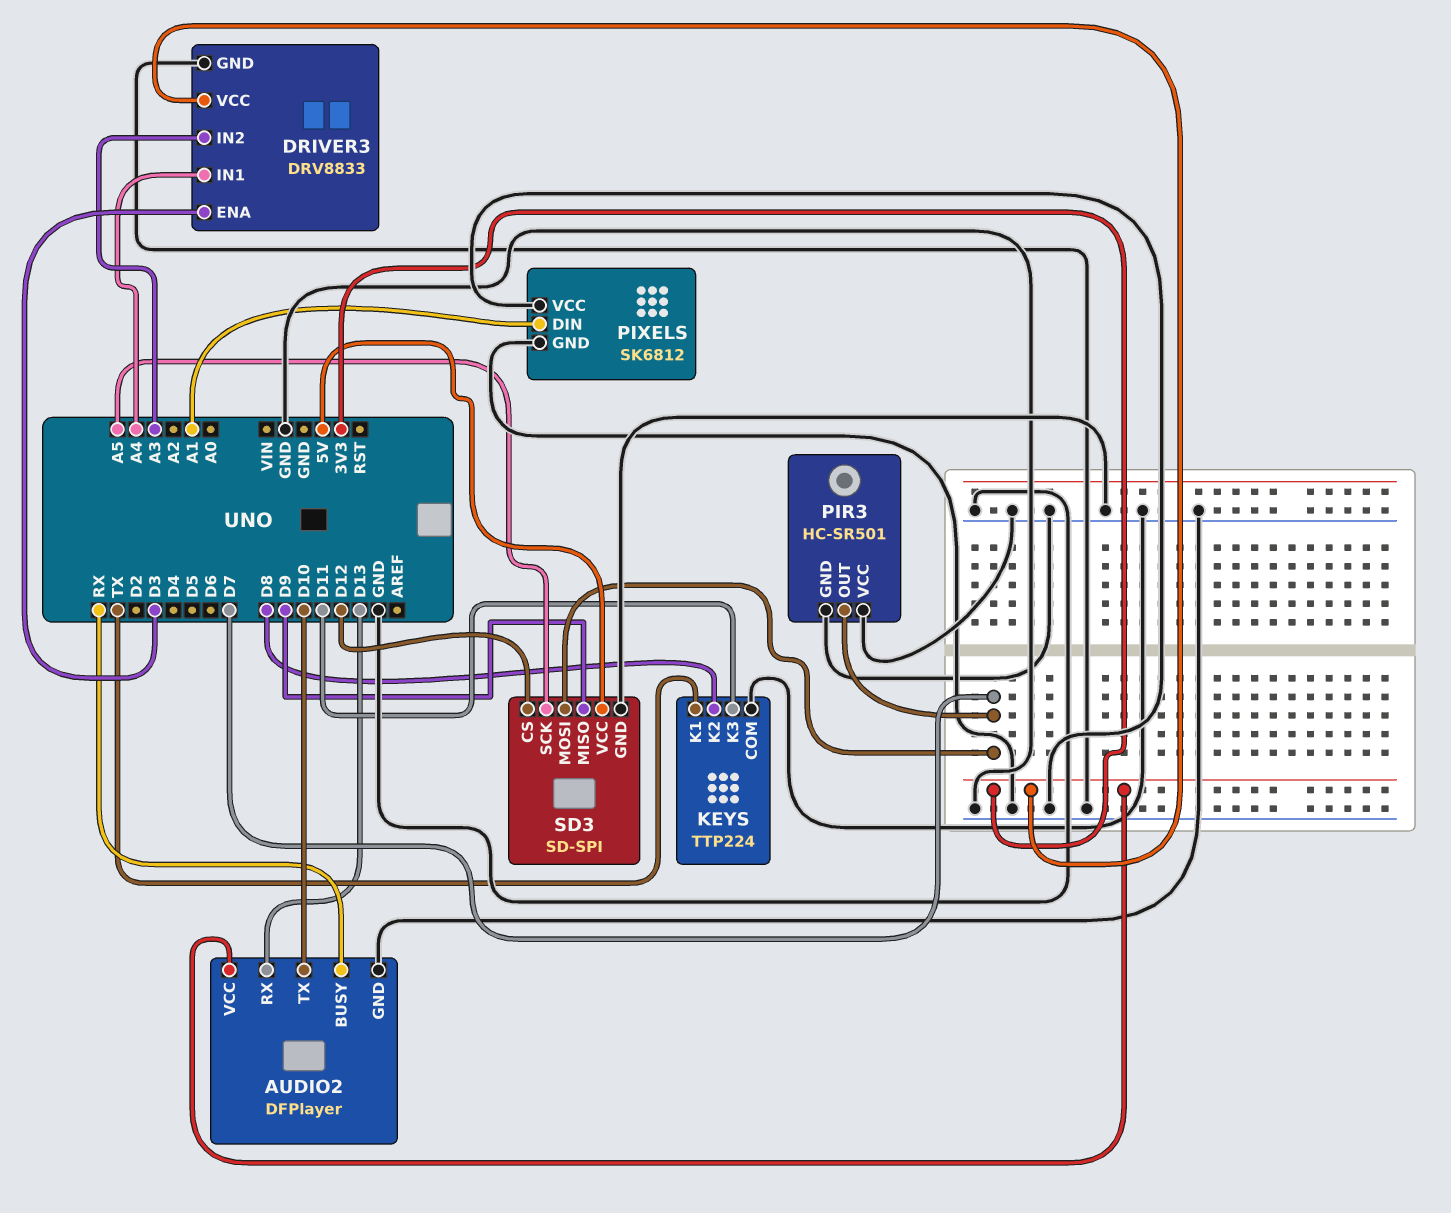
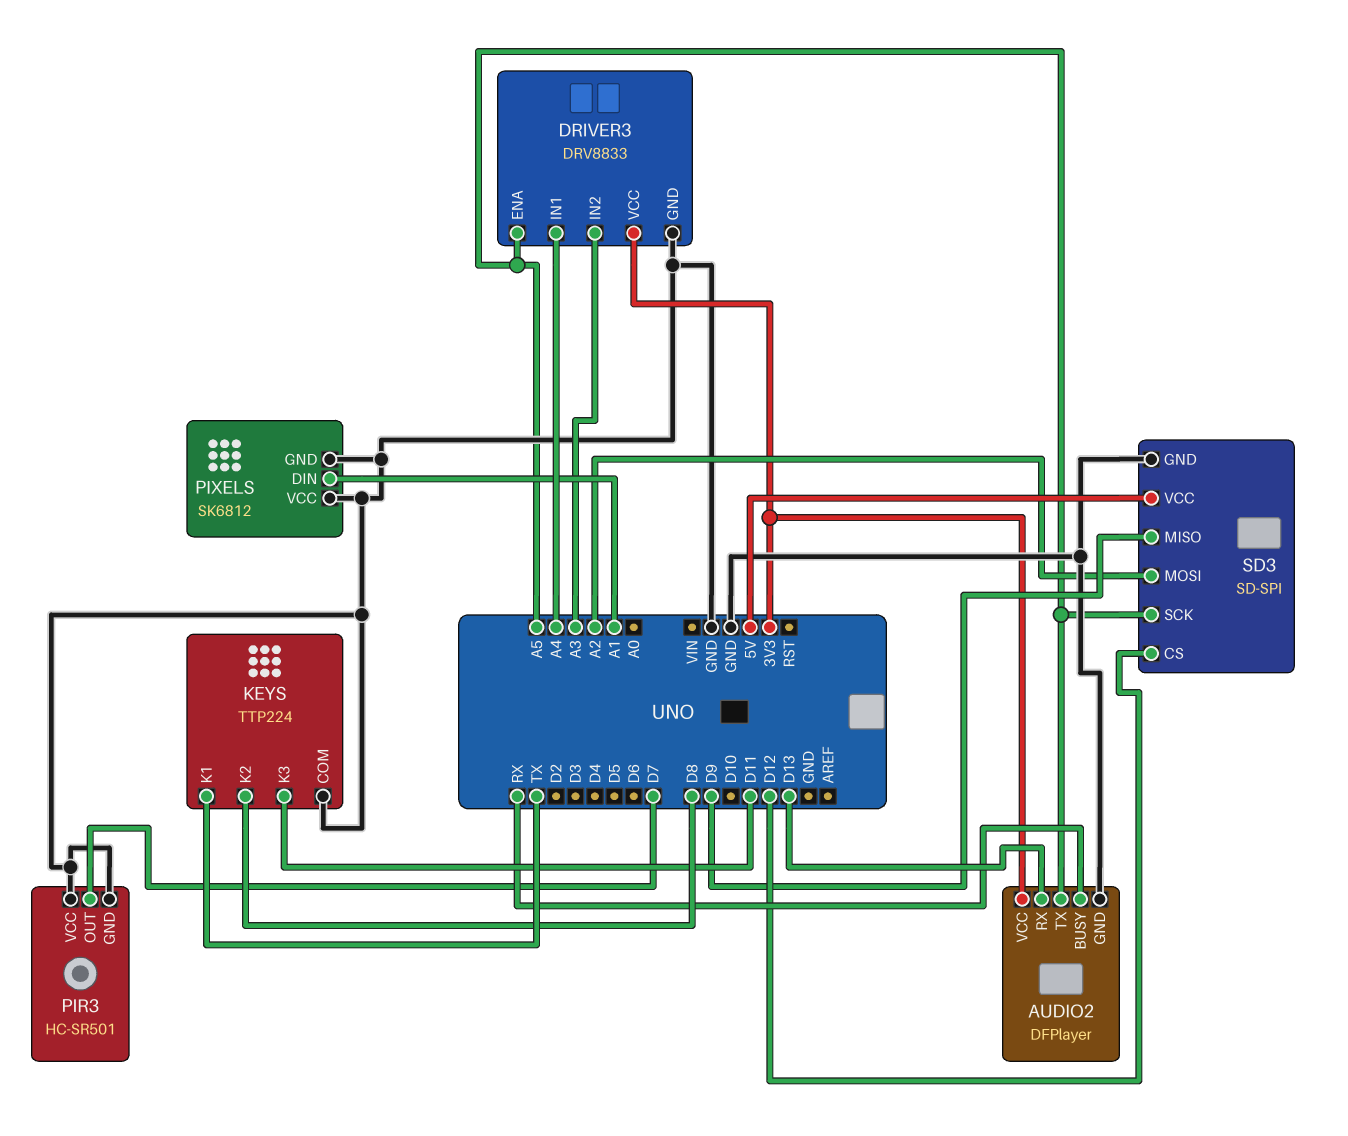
AUDIO2 pin TX: D10 -> A5
DRIVER3 pin ENA: D3 -> A5
SD3 pin MOSI: D7 -> A2

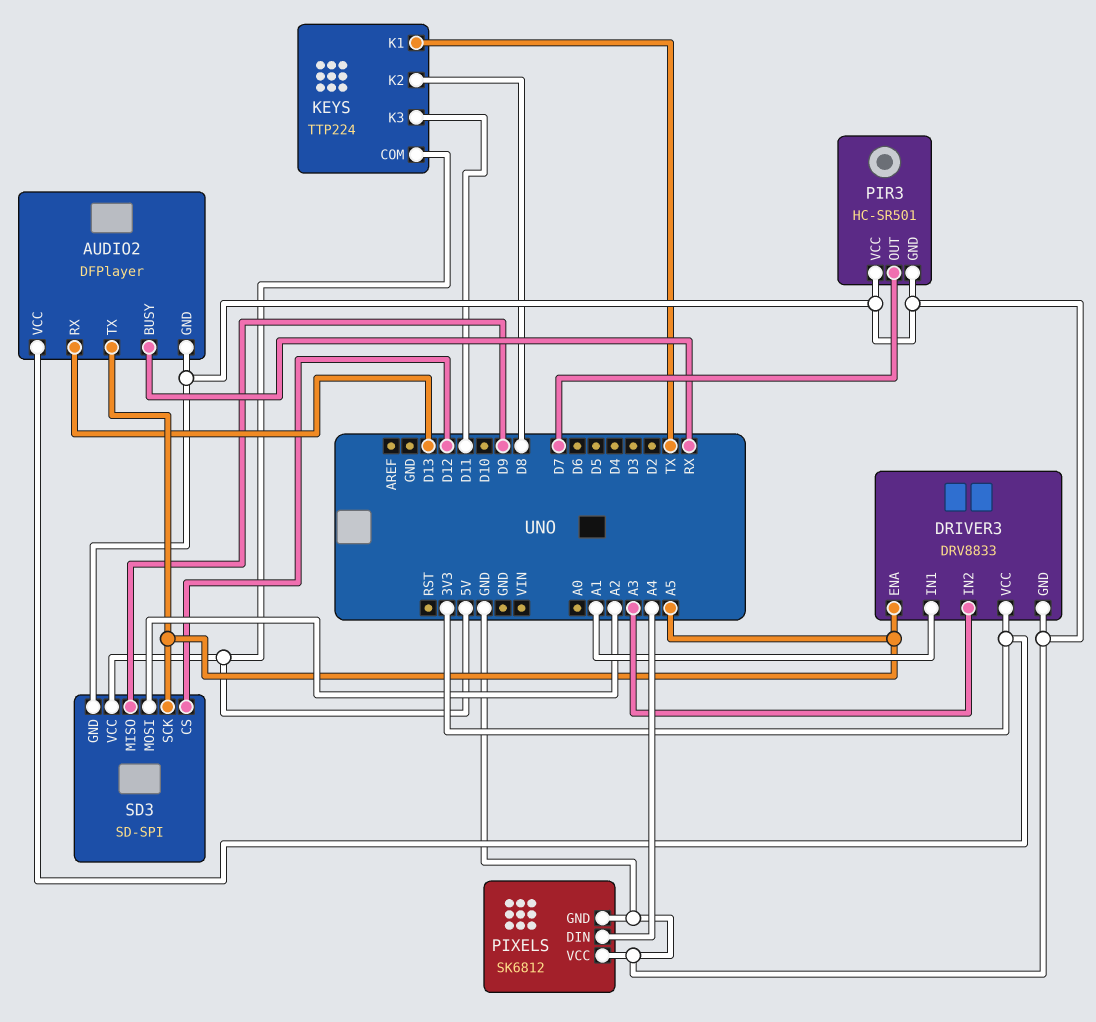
DRIVER3 pin IN1: A4 -> A1
KEYS pin COM: GND -> 5V
PIXELS pin DIN: A1 -> A4

